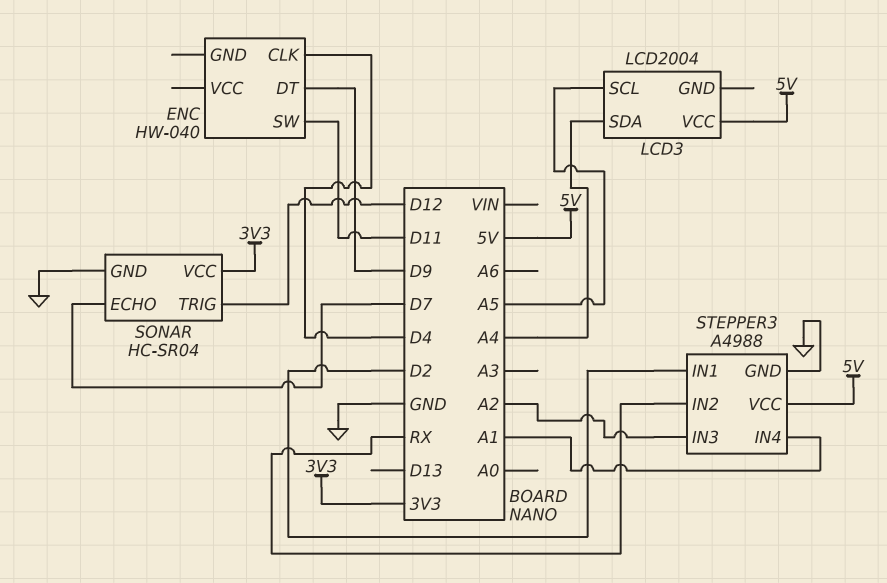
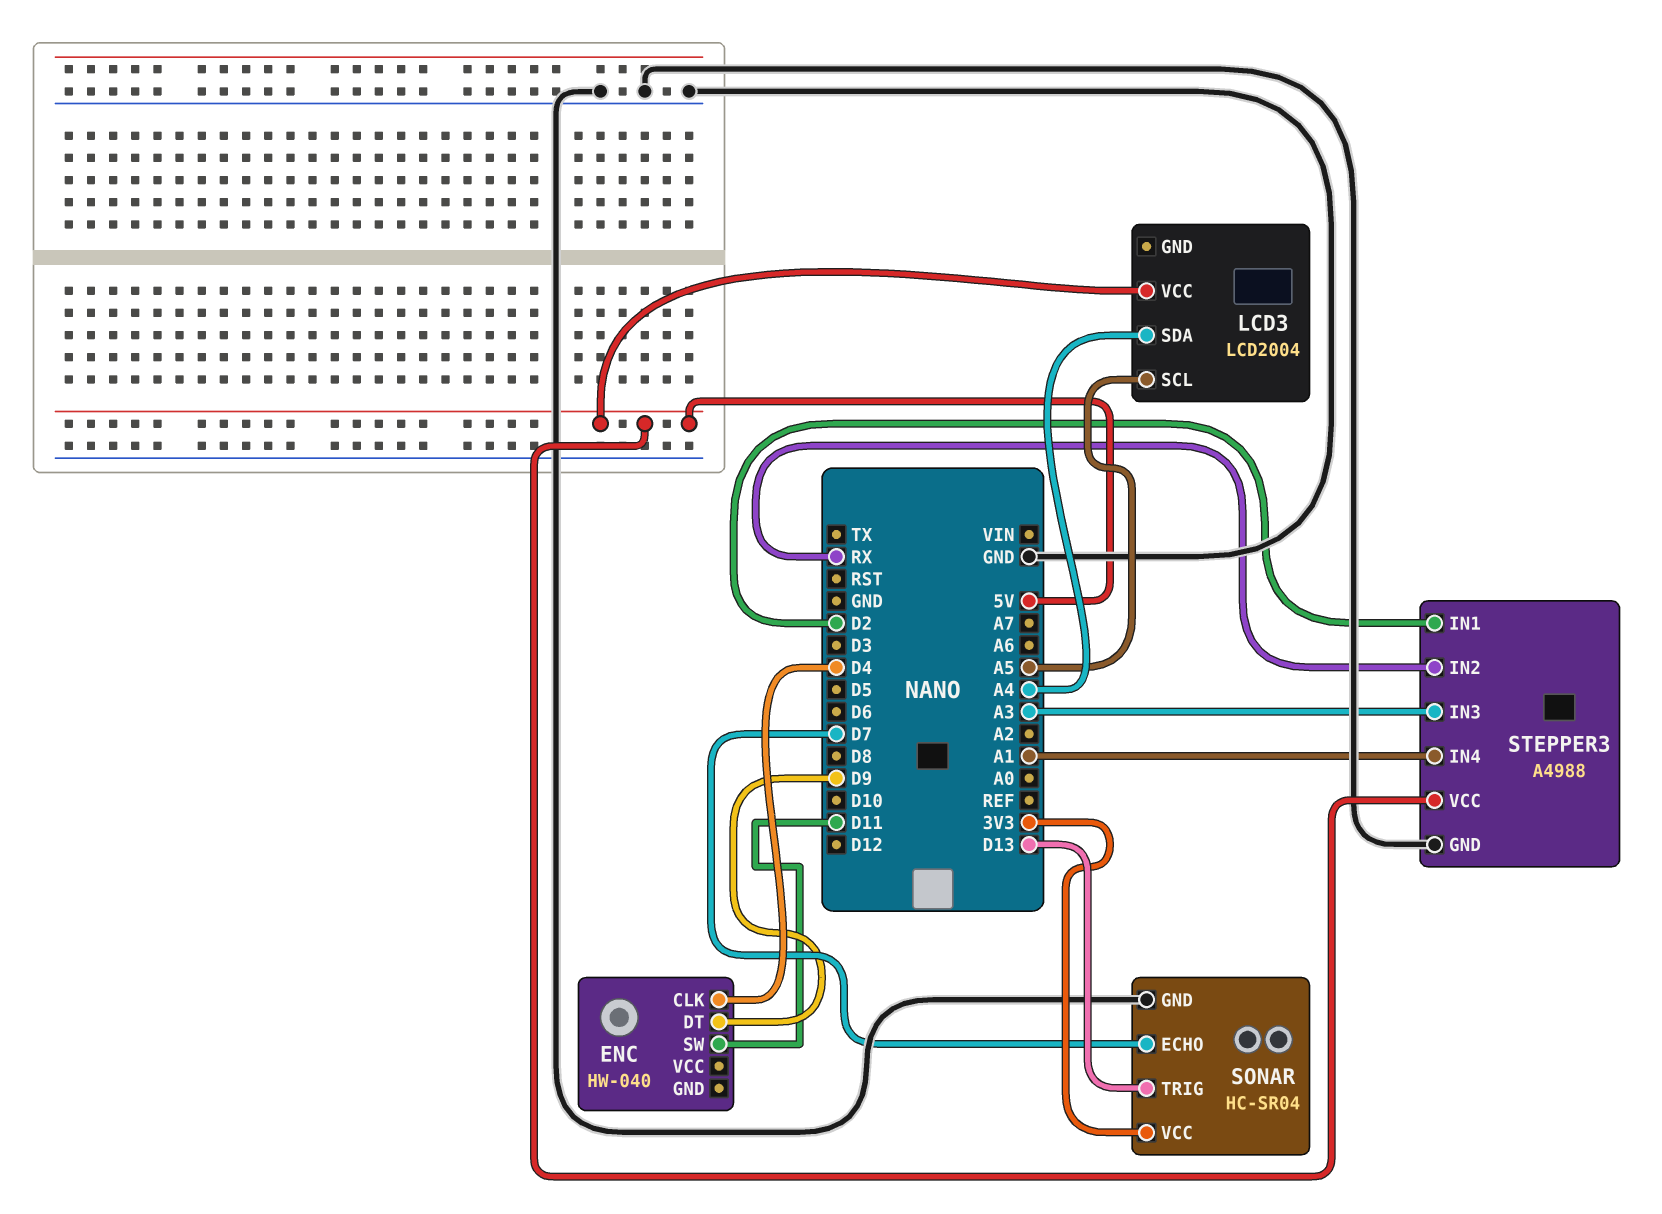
SONAR pin TRIG: D12 -> D13
STEPPER3 pin IN3: A2 -> A3

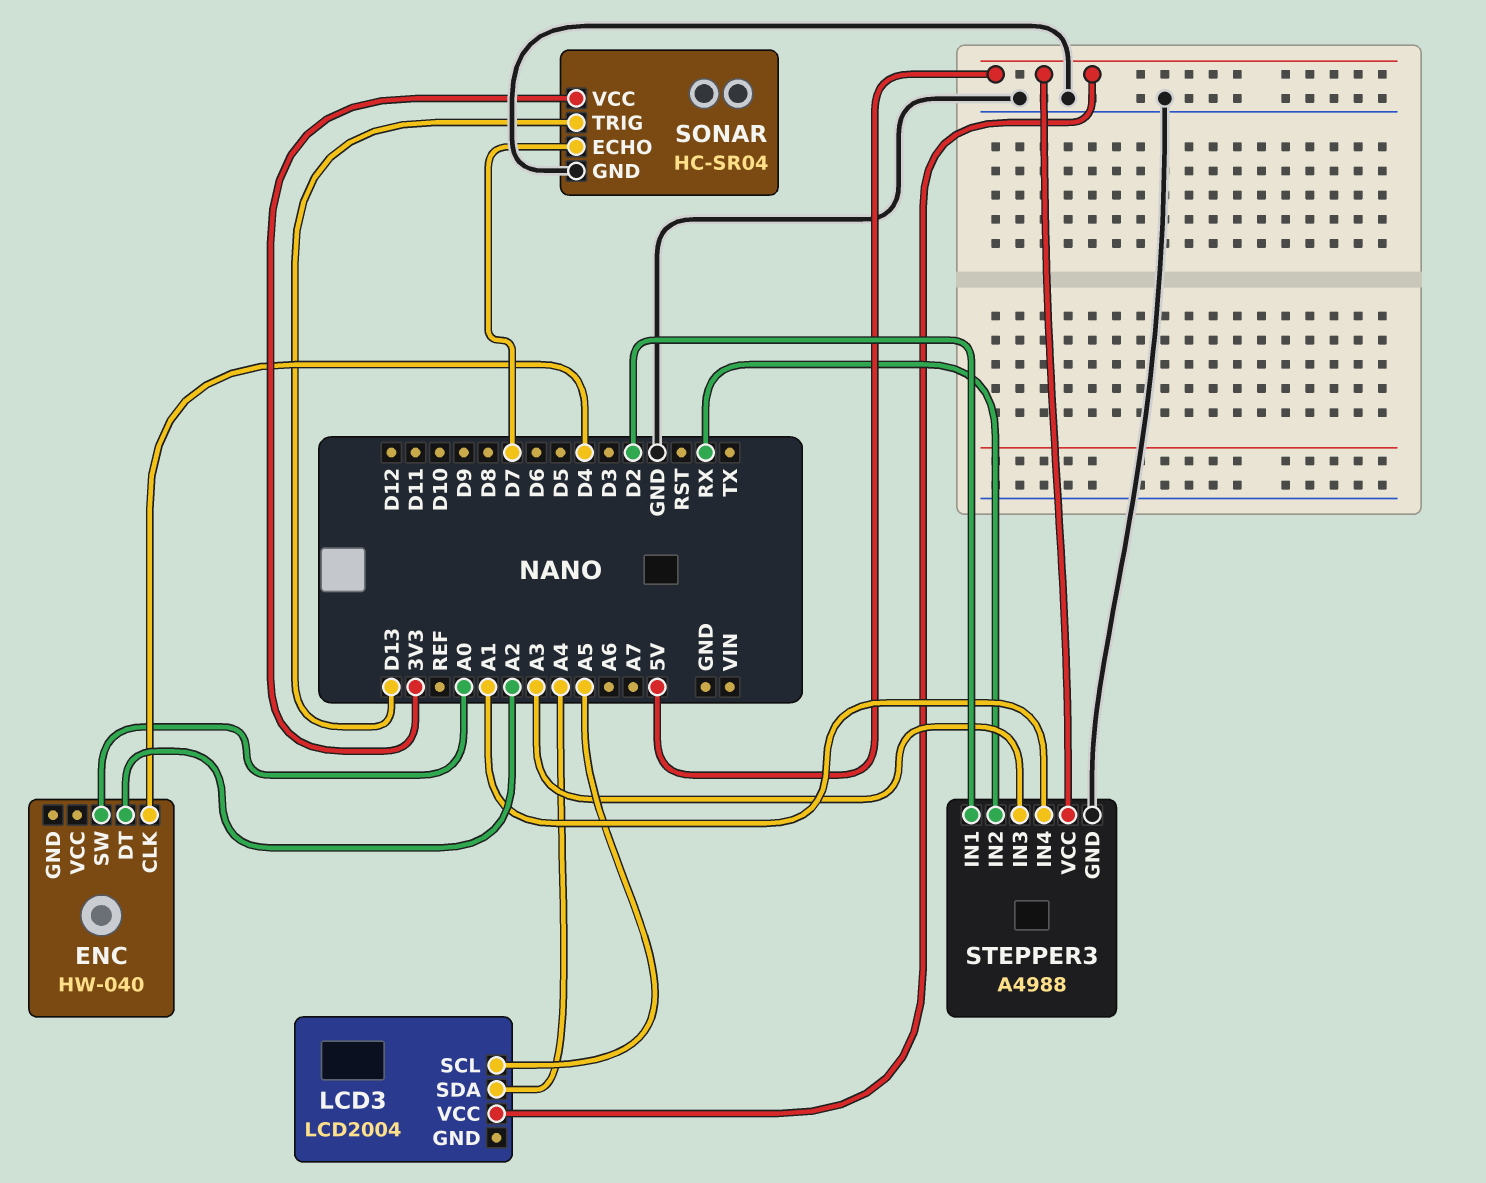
ENC pin DT: D9 -> A2
ENC pin SW: D11 -> A0

